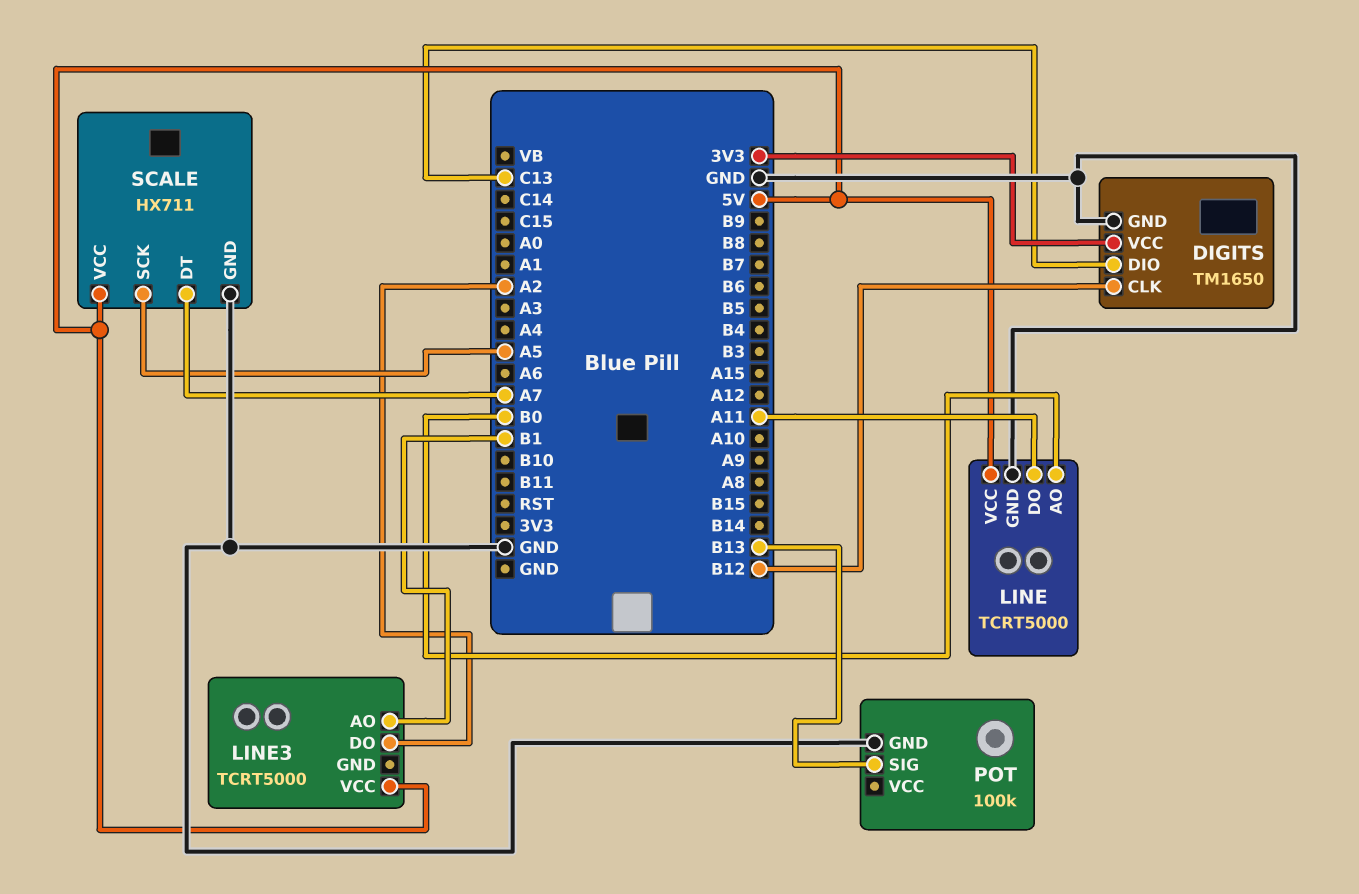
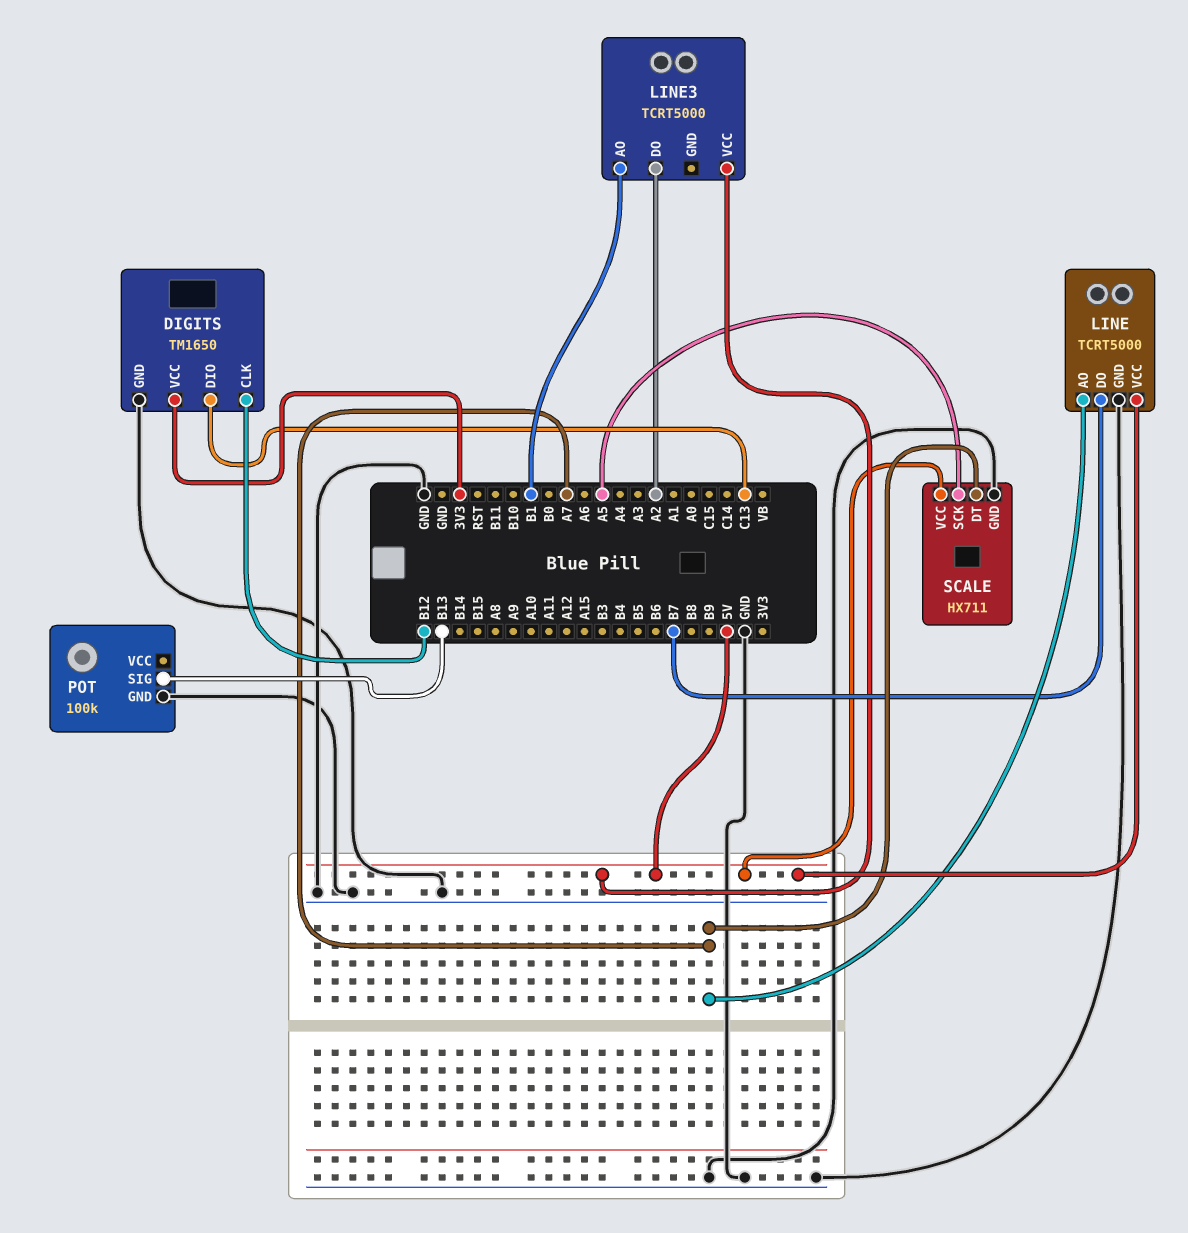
LINE pin AO: B0 -> A7
LINE pin DO: A11 -> B7

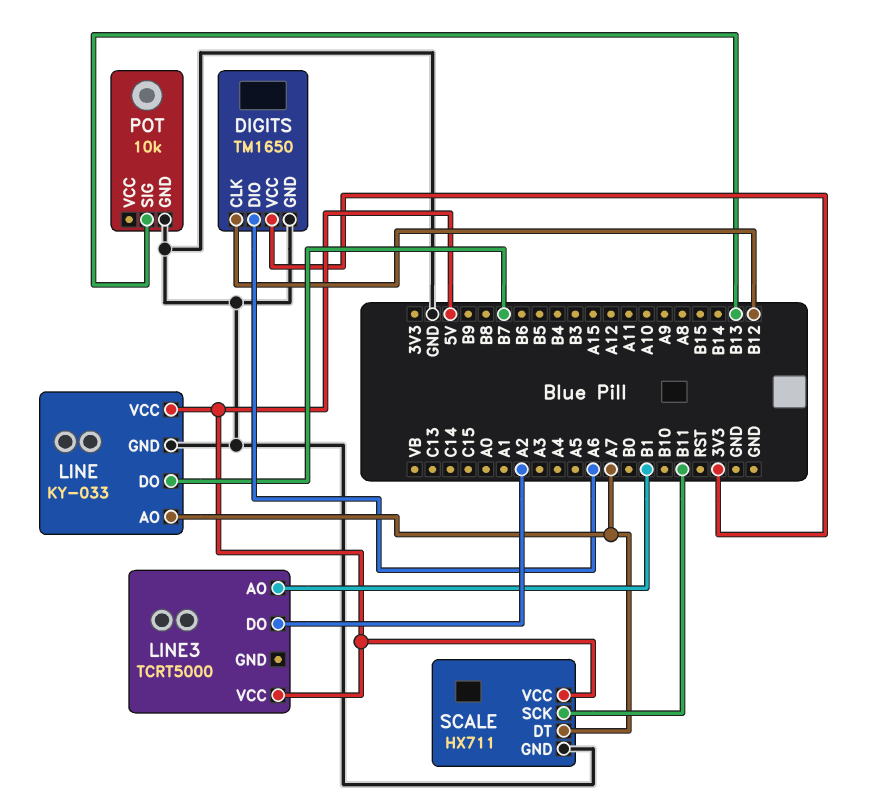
DIGITS pin DIO: C13 -> A6
LINE: TCRT5000 -> KY-033
POT: 100k -> 10k
SCALE pin SCK: A5 -> B11

